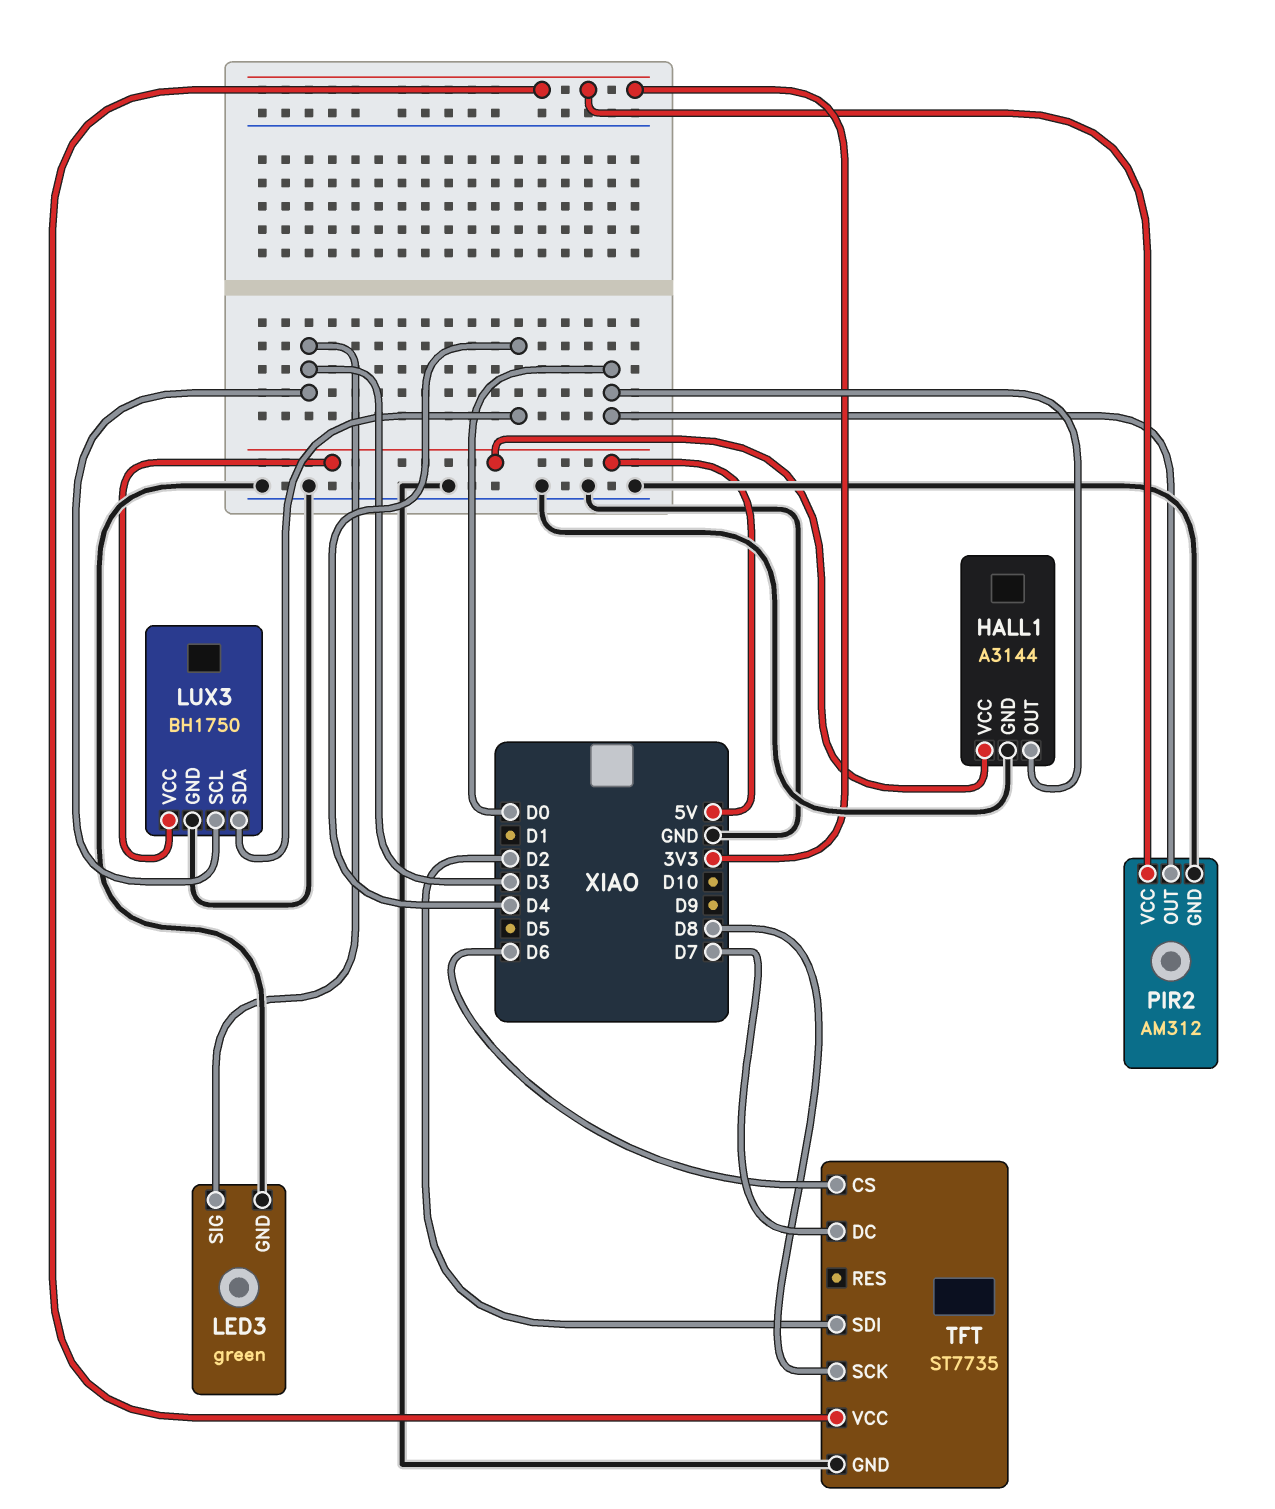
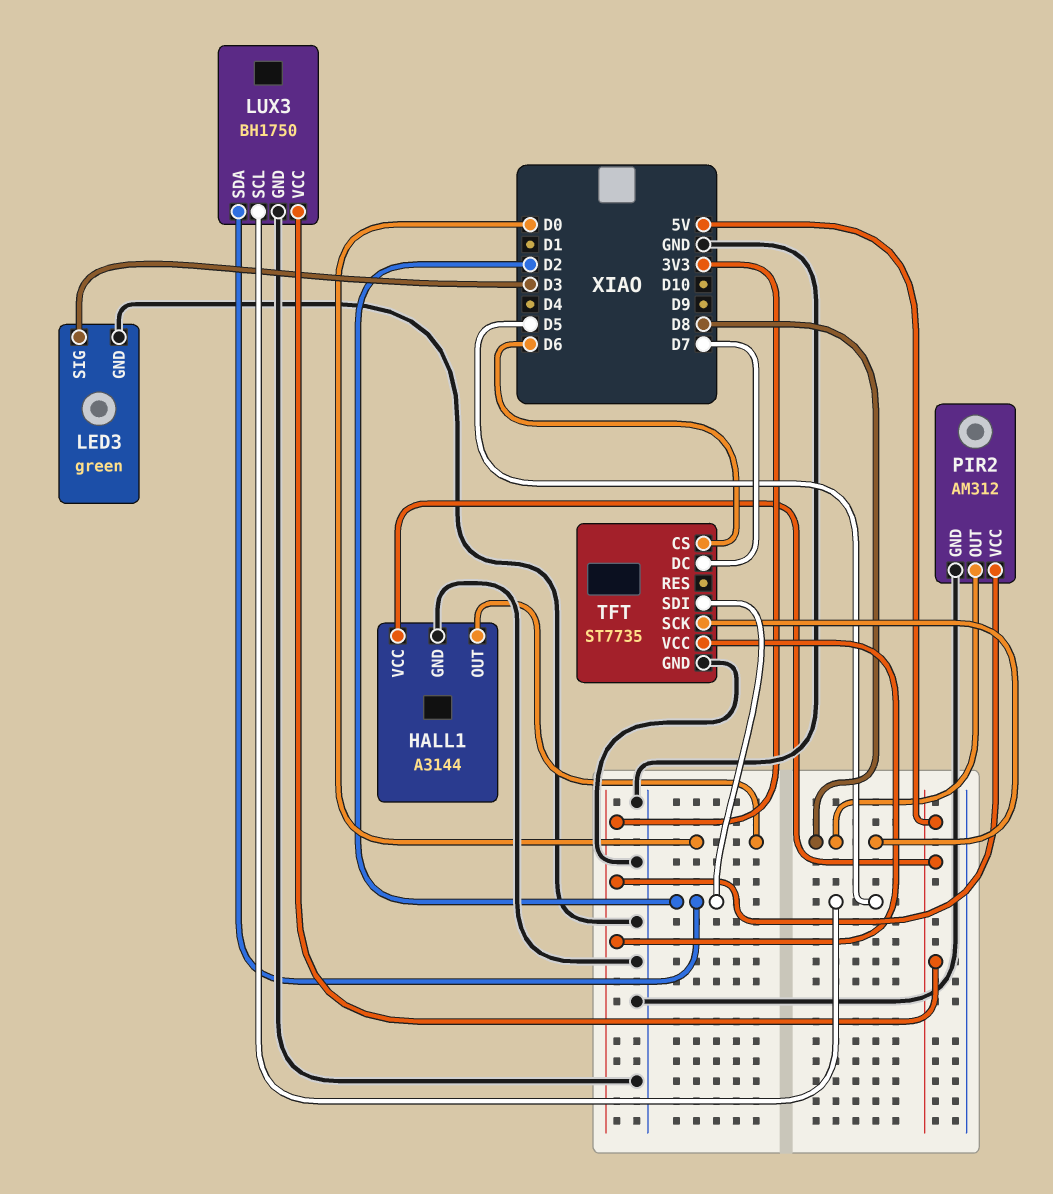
LUX3 pin SCL: D3 -> D5
LUX3 pin SDA: D4 -> D2
PIR2 pin OUT: D0 -> D8

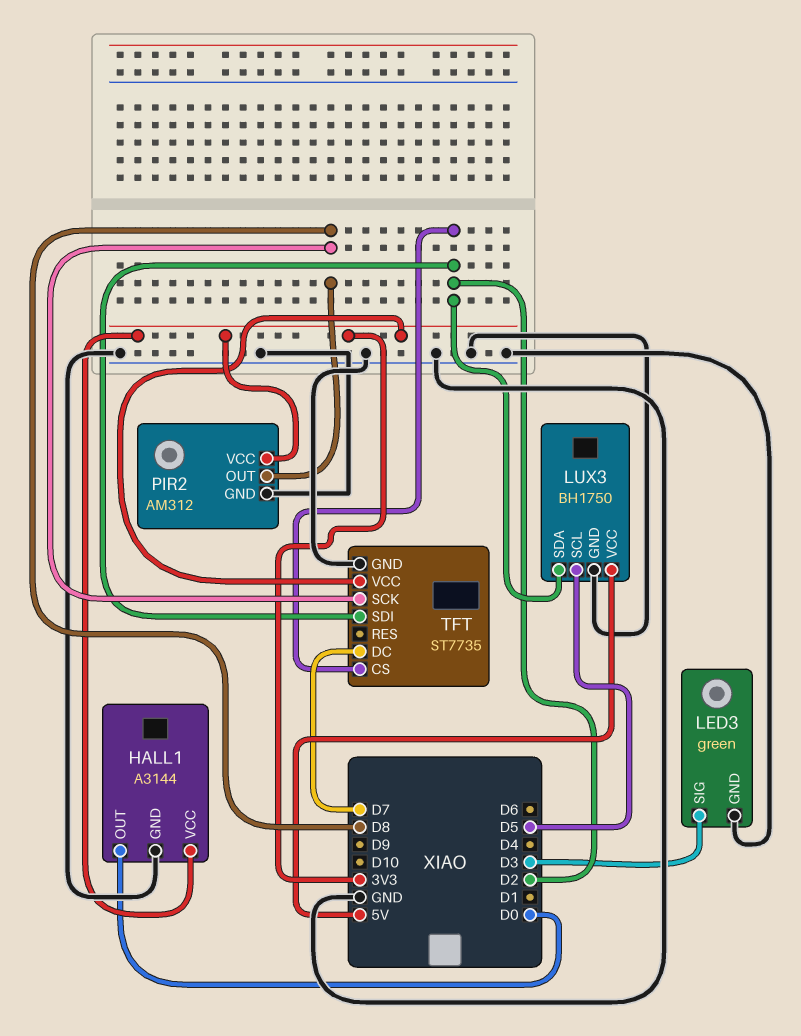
HALL1 pin VCC: 5V -> 3V3
TFT pin CS: D6 -> D2

